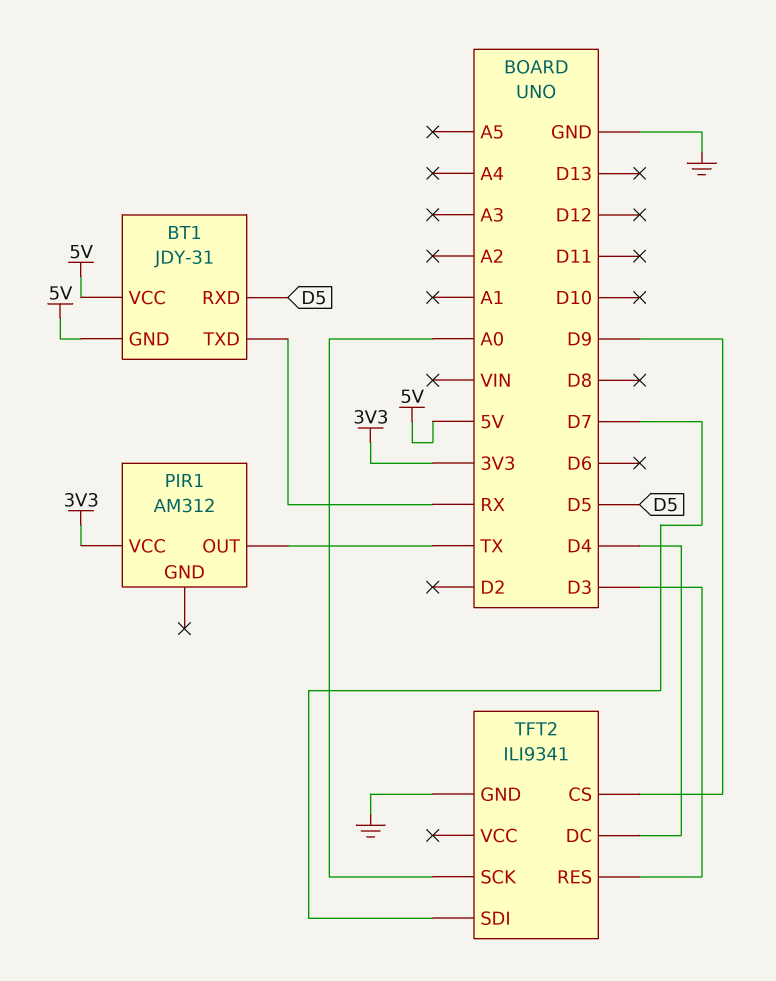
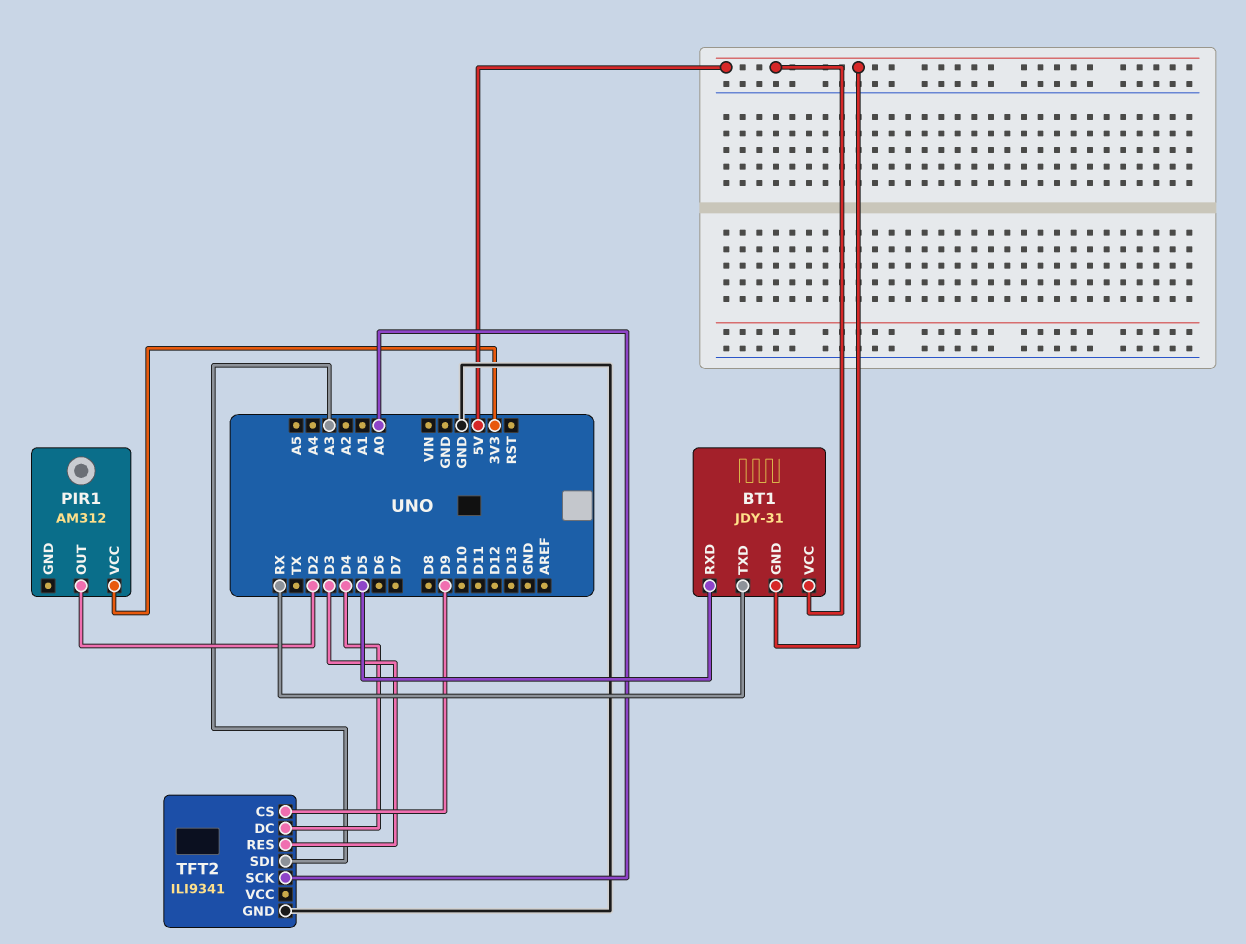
PIR1 pin OUT: TX -> D2
TFT2 pin SDI: D7 -> A3

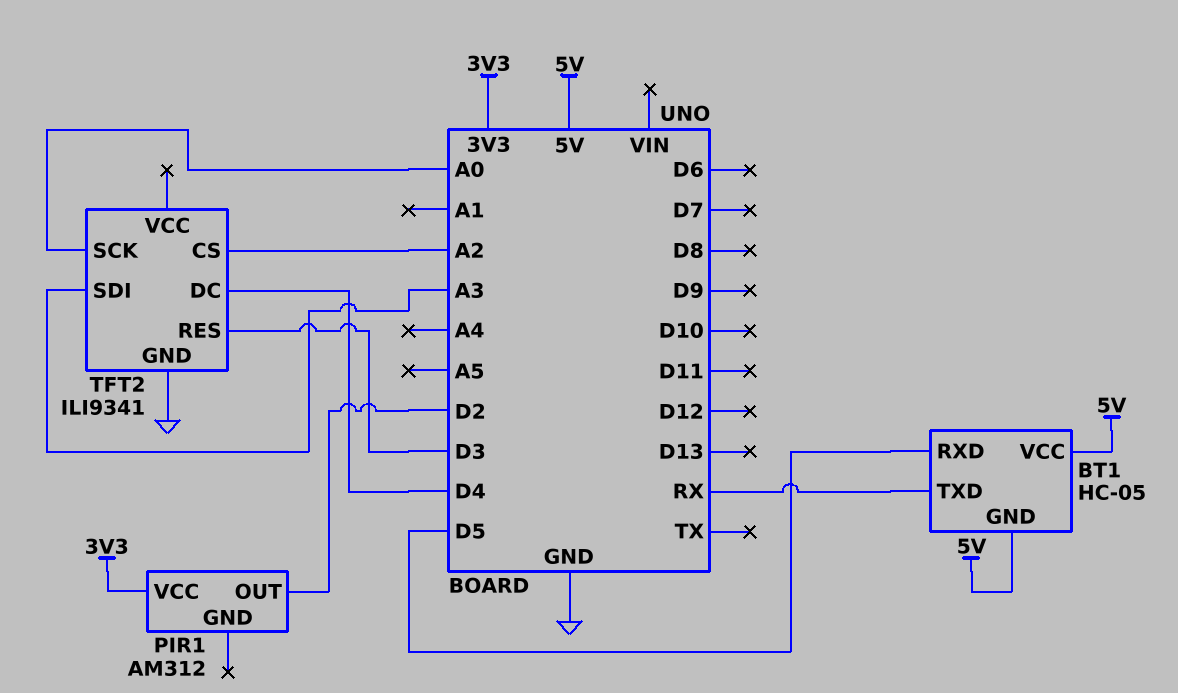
BT1: JDY-31 -> HC-05
TFT2 pin CS: D9 -> A2

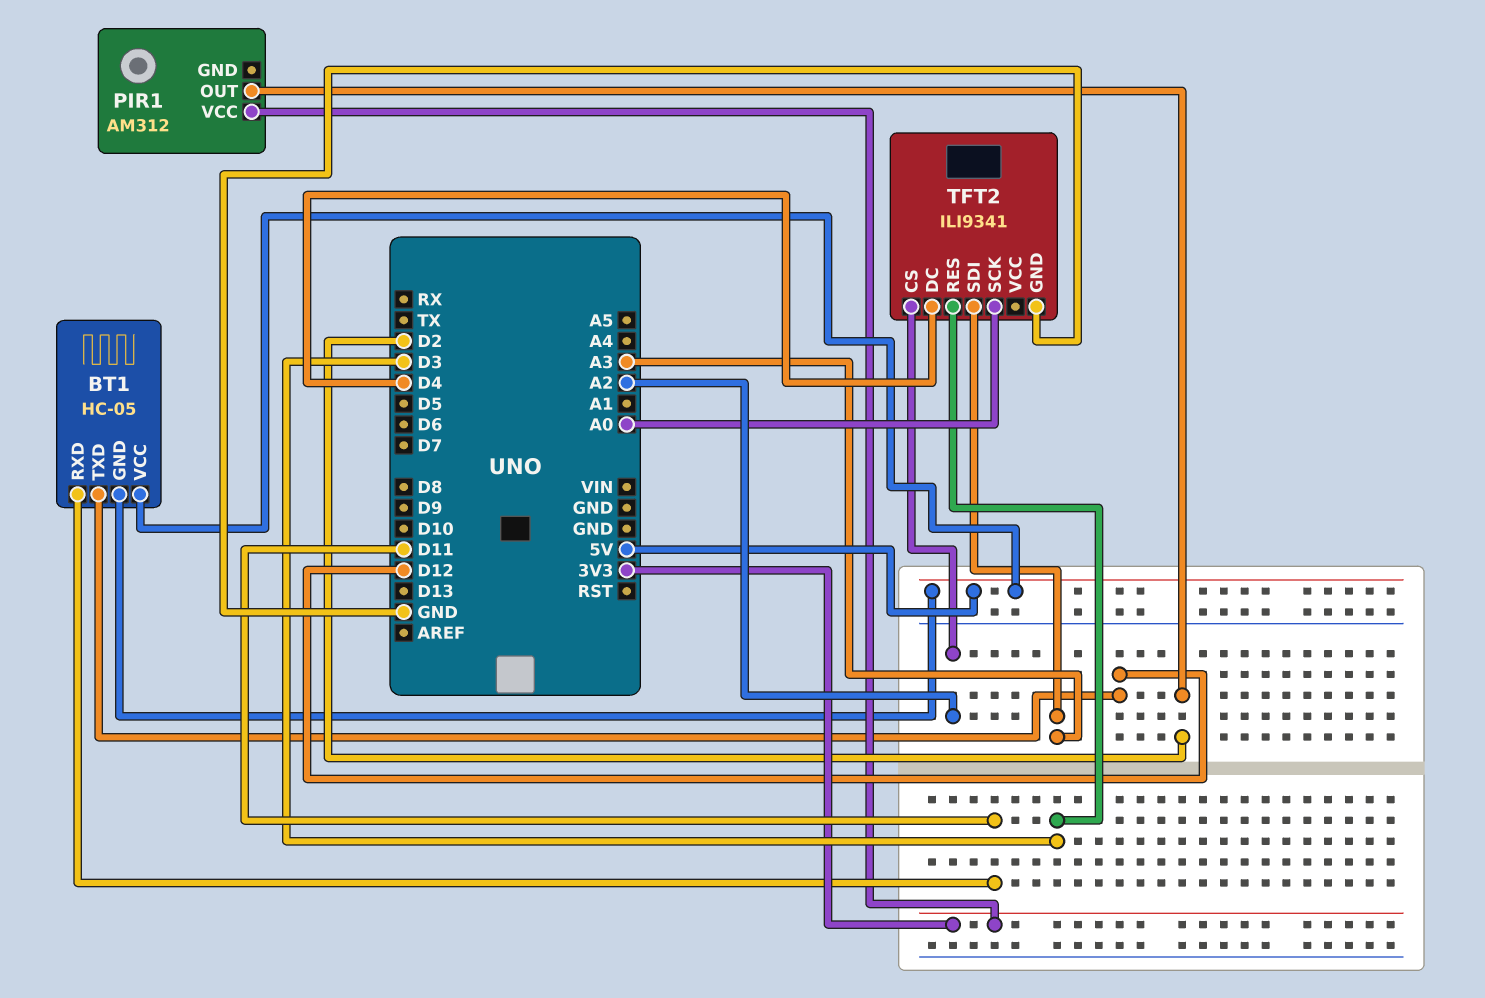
BT1 pin RXD: D5 -> D11
BT1 pin TXD: RX -> D12

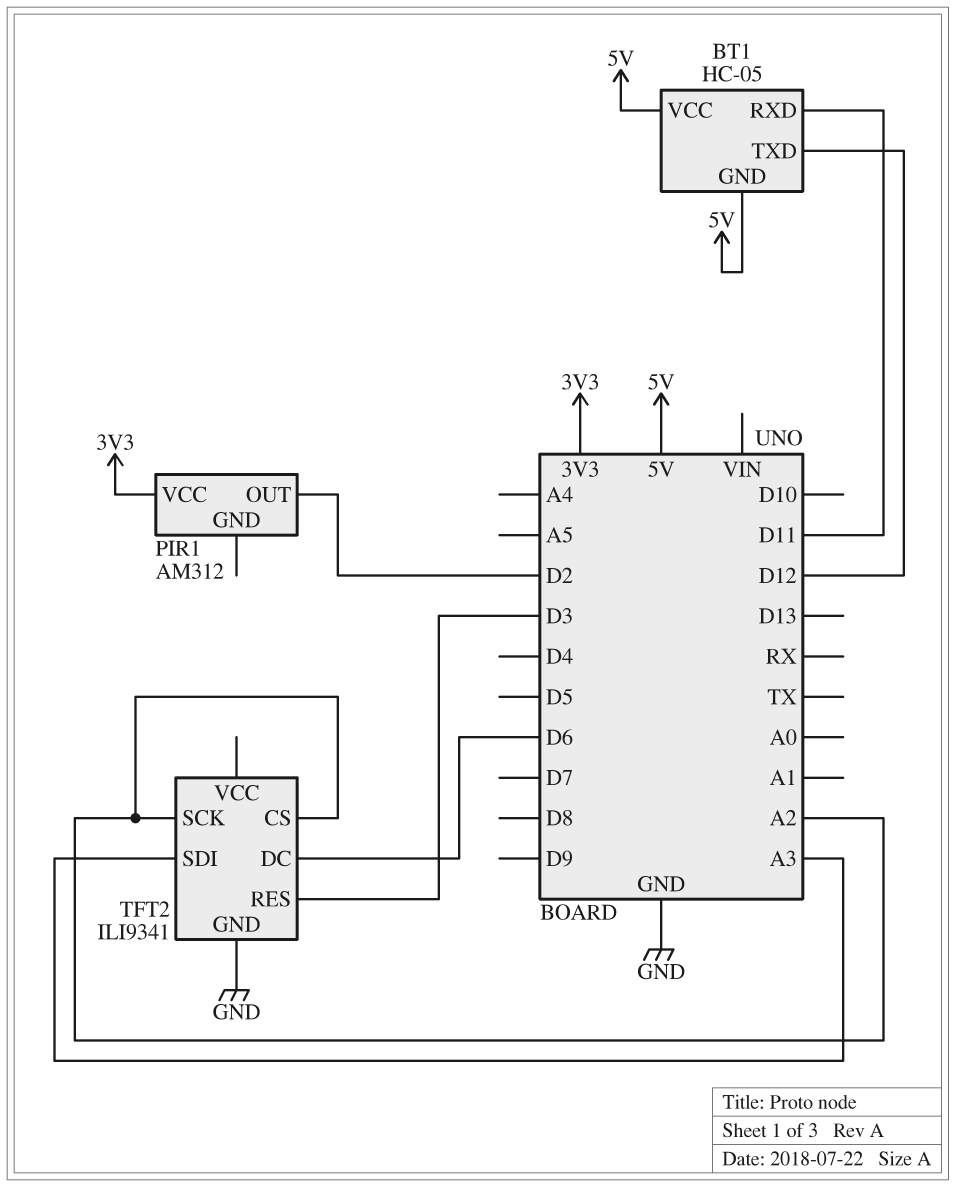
TFT2 pin DC: D4 -> D6
TFT2 pin SCK: A0 -> A2

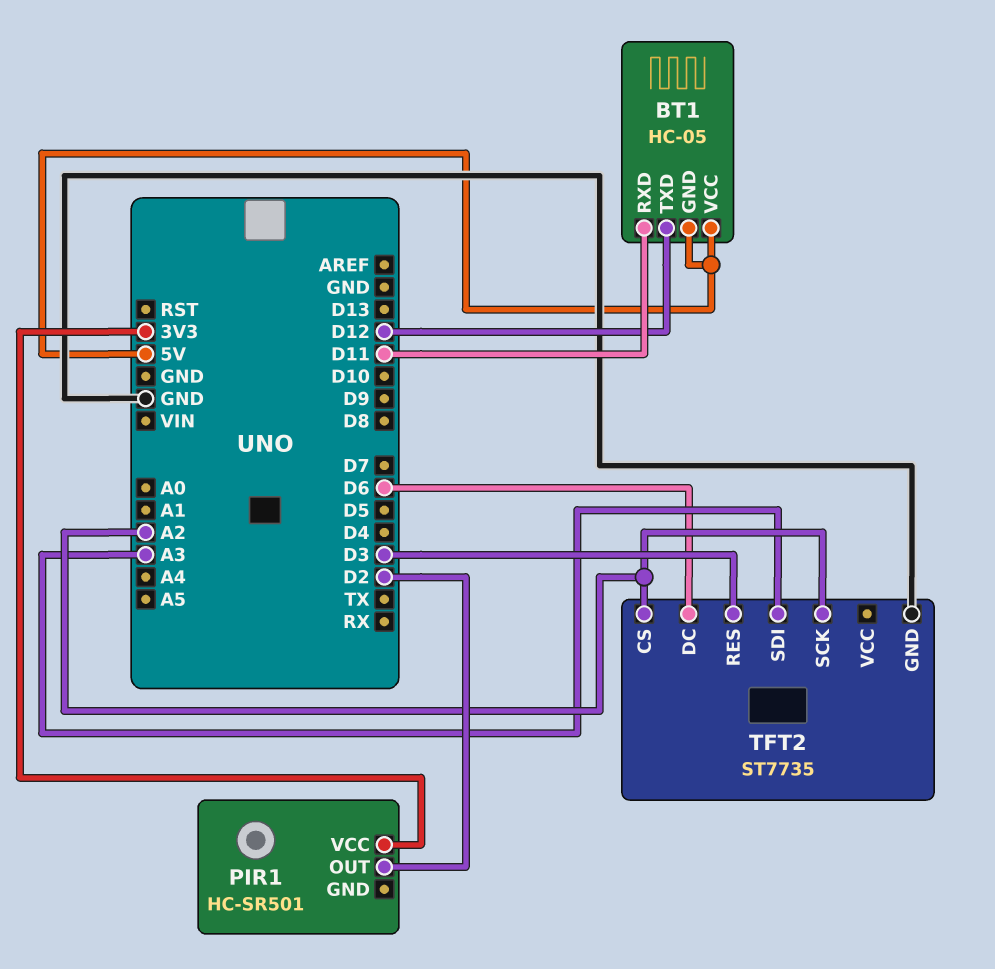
PIR1: AM312 -> HC-SR501
TFT2: ILI9341 -> ST7735

